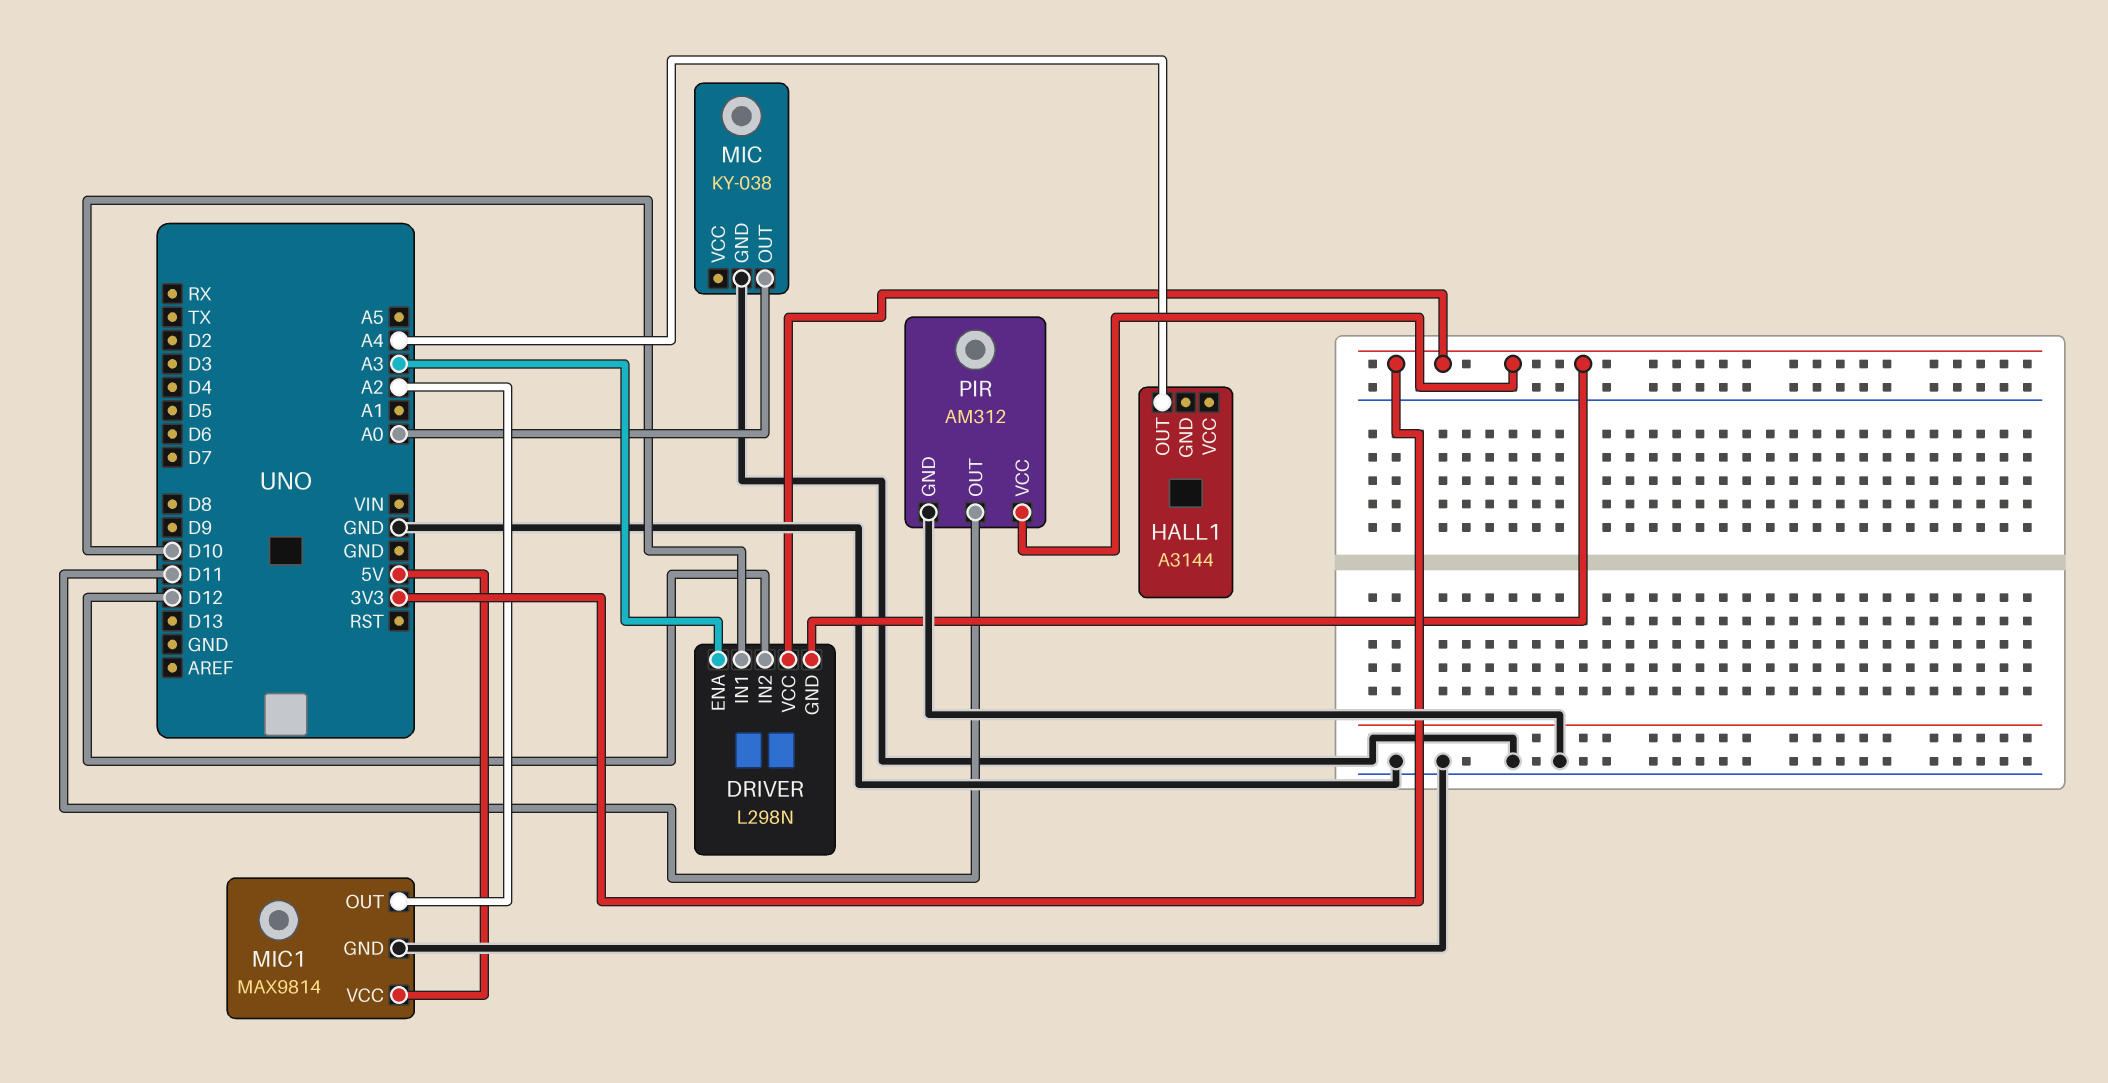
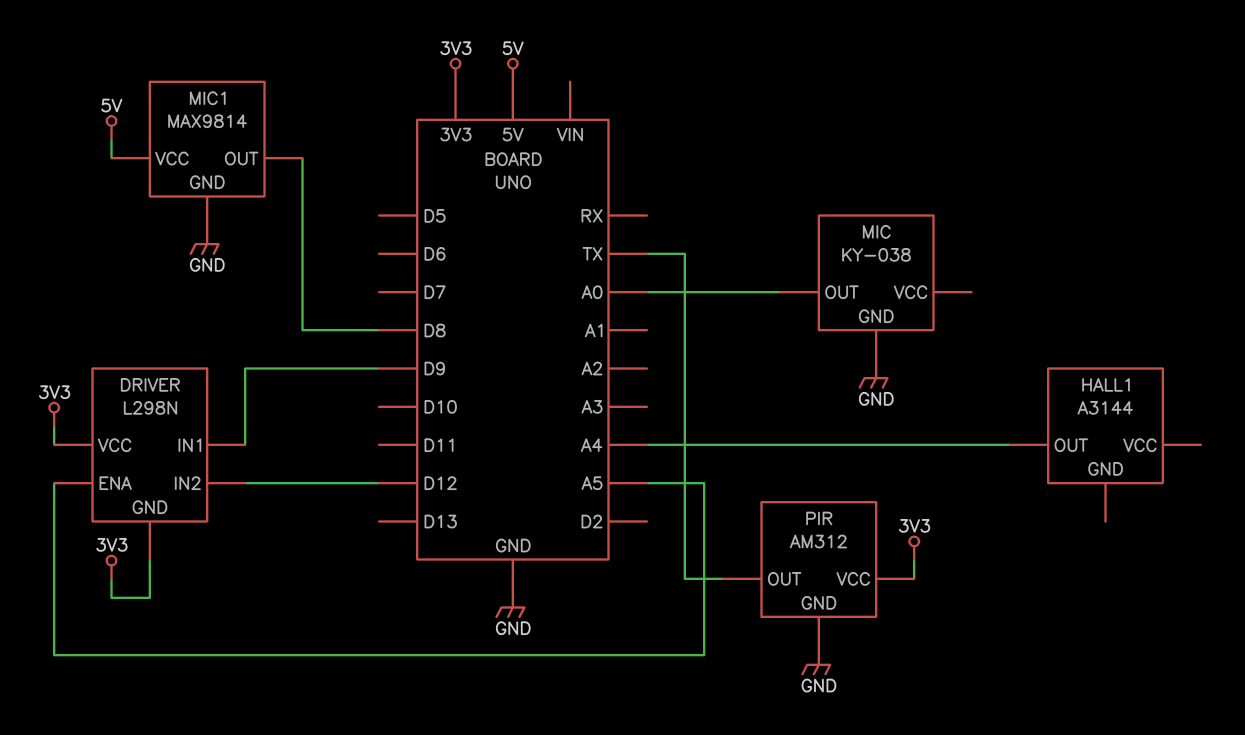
DRIVER pin ENA: A3 -> A5
DRIVER pin IN1: D10 -> D9
MIC1 pin OUT: A2 -> D8
PIR pin OUT: D11 -> TX

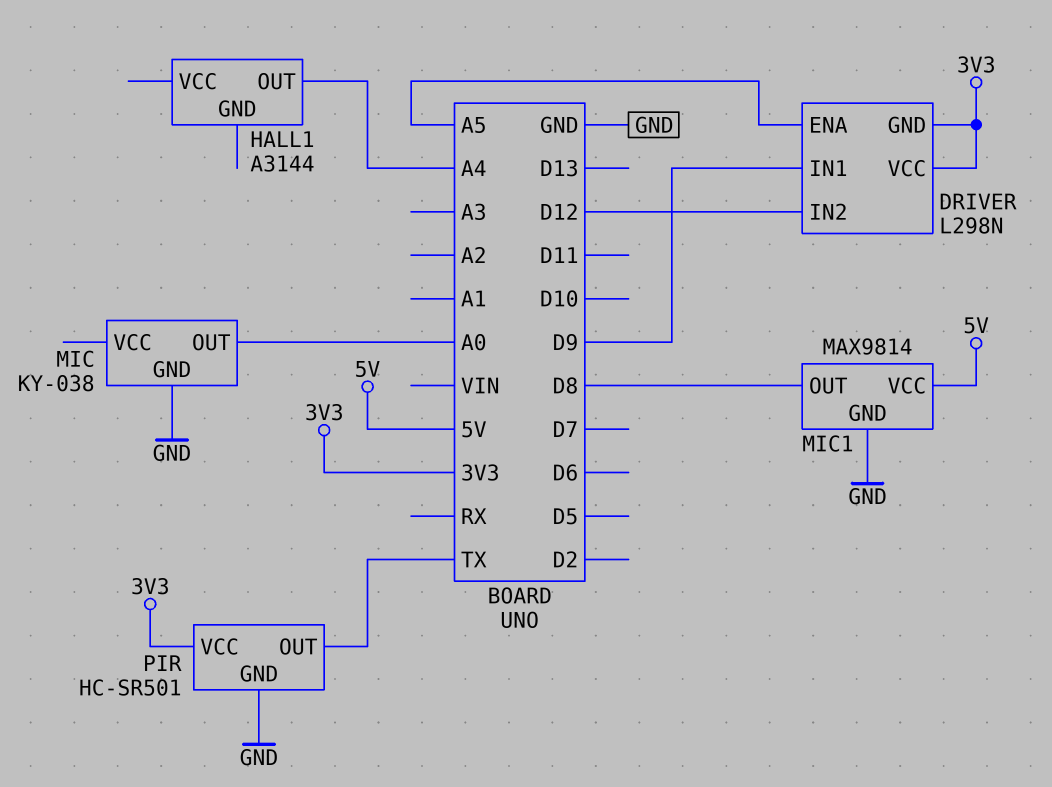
PIR: AM312 -> HC-SR501

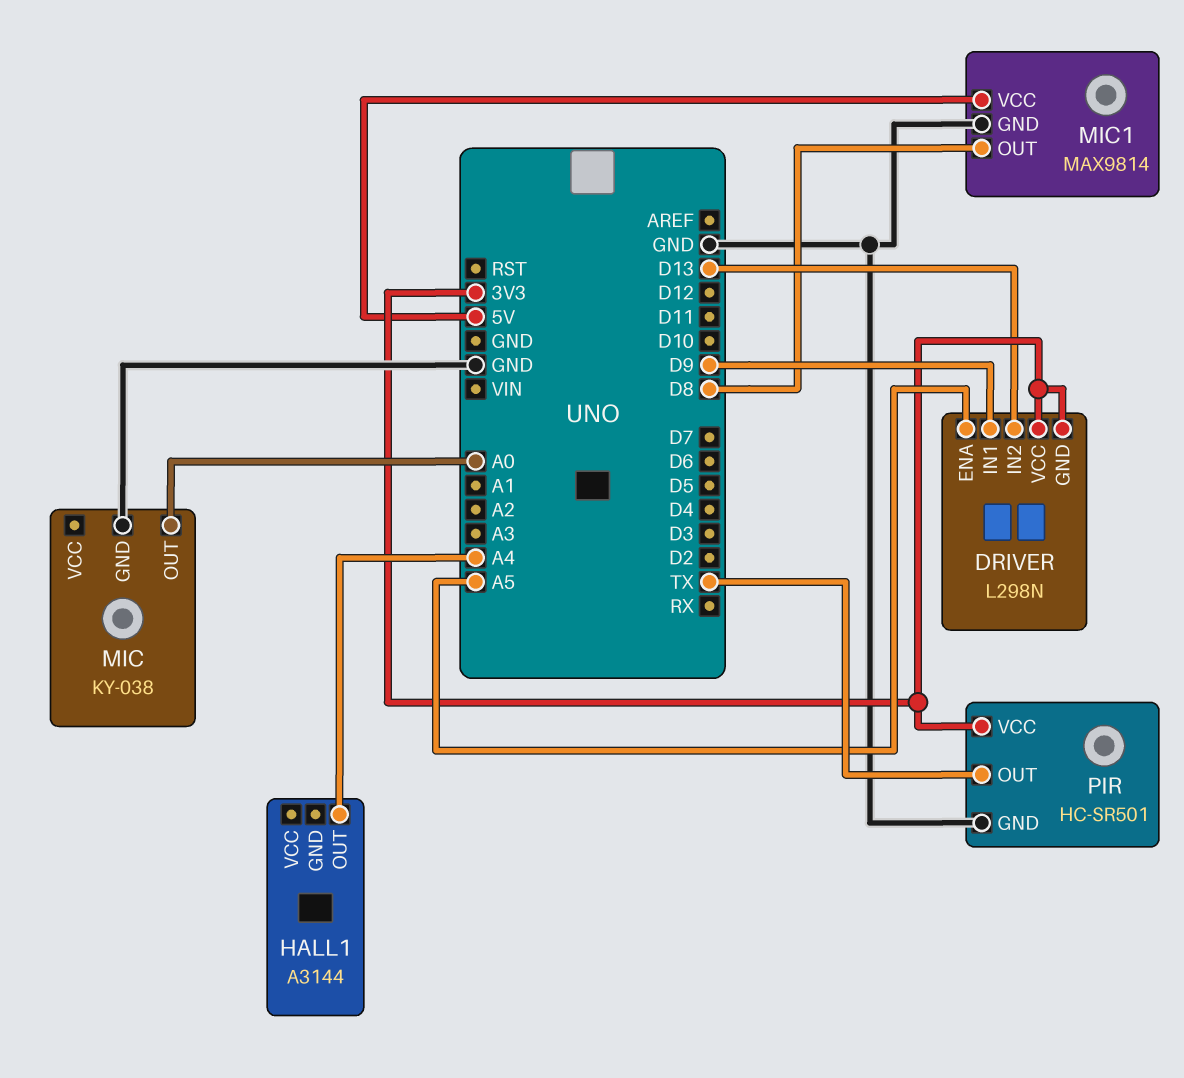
DRIVER pin IN2: D12 -> D13

